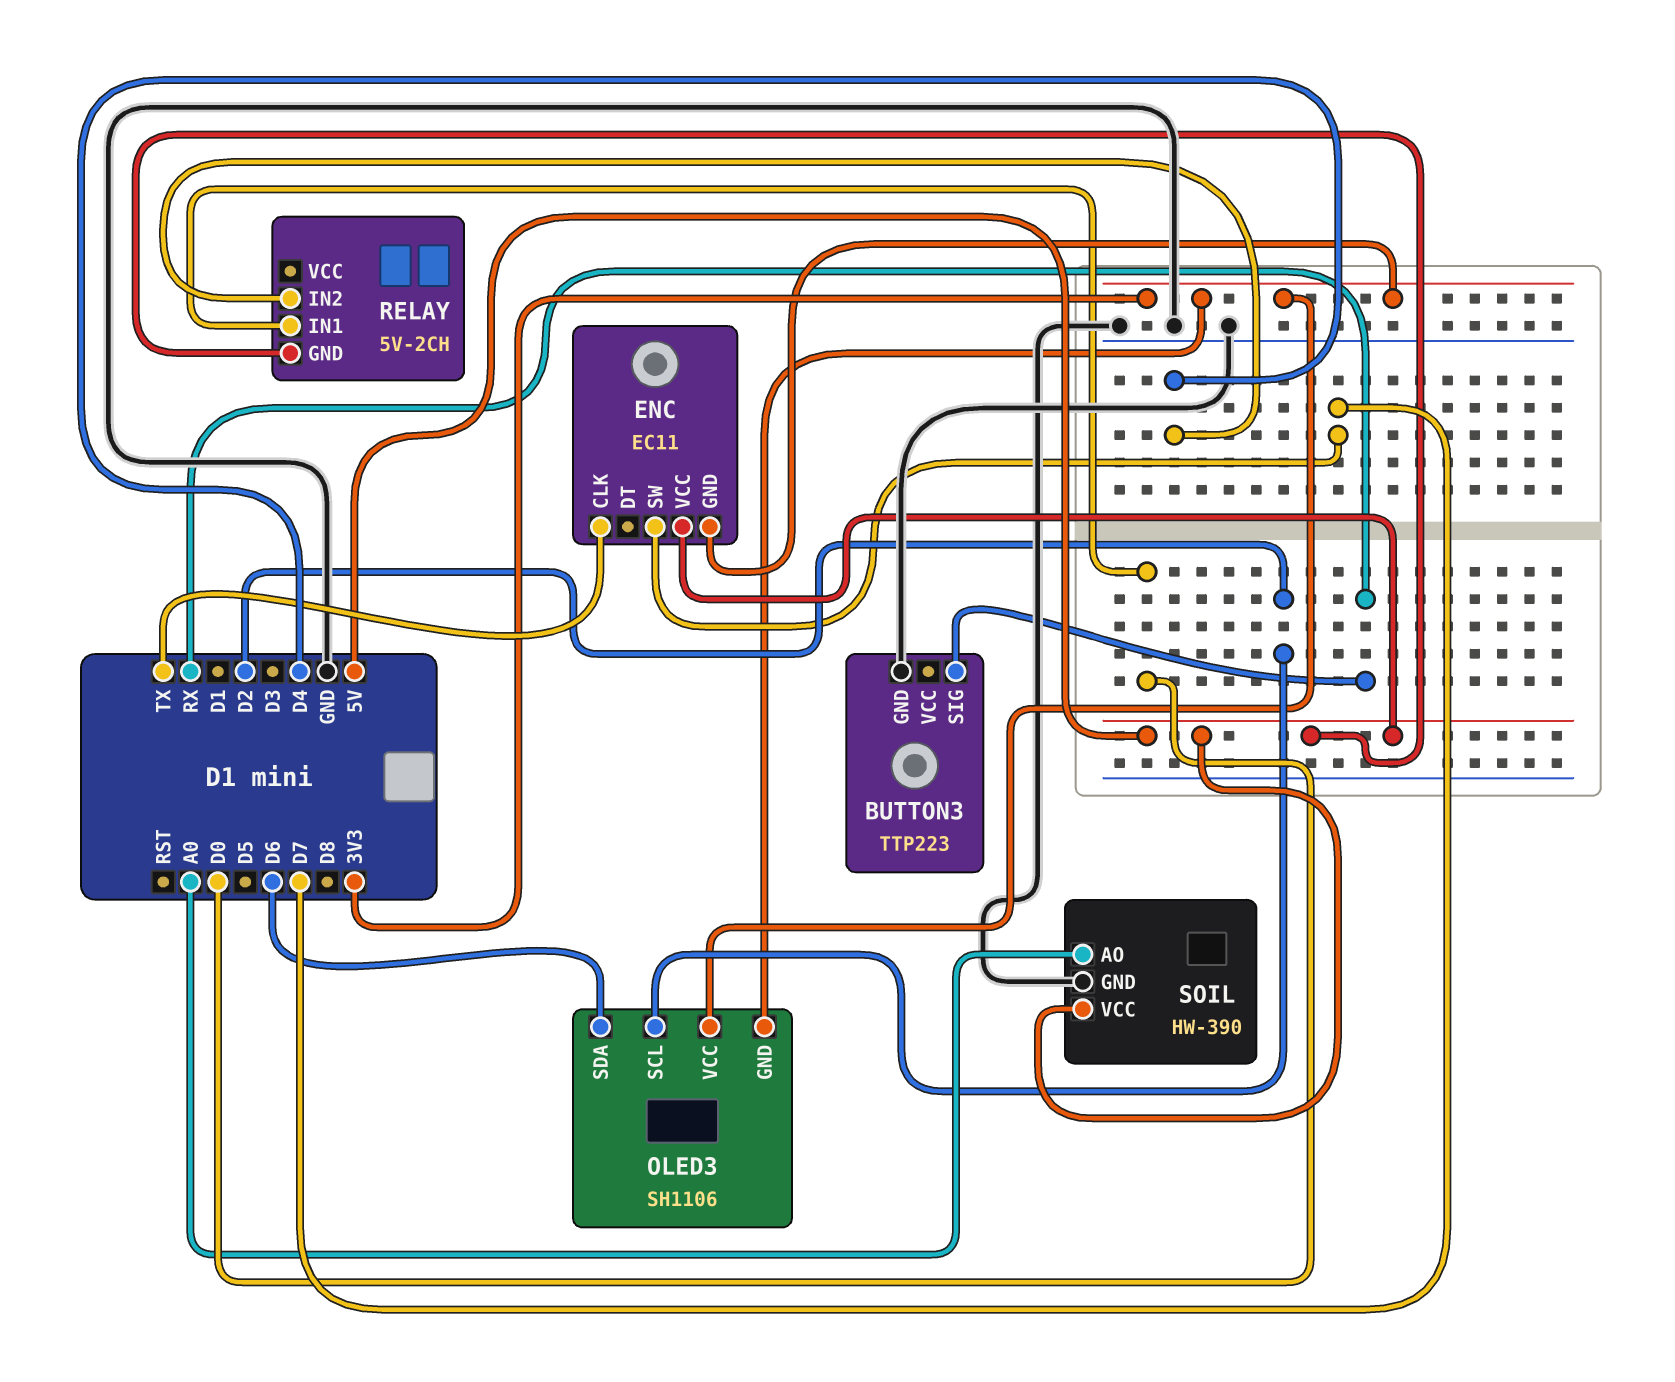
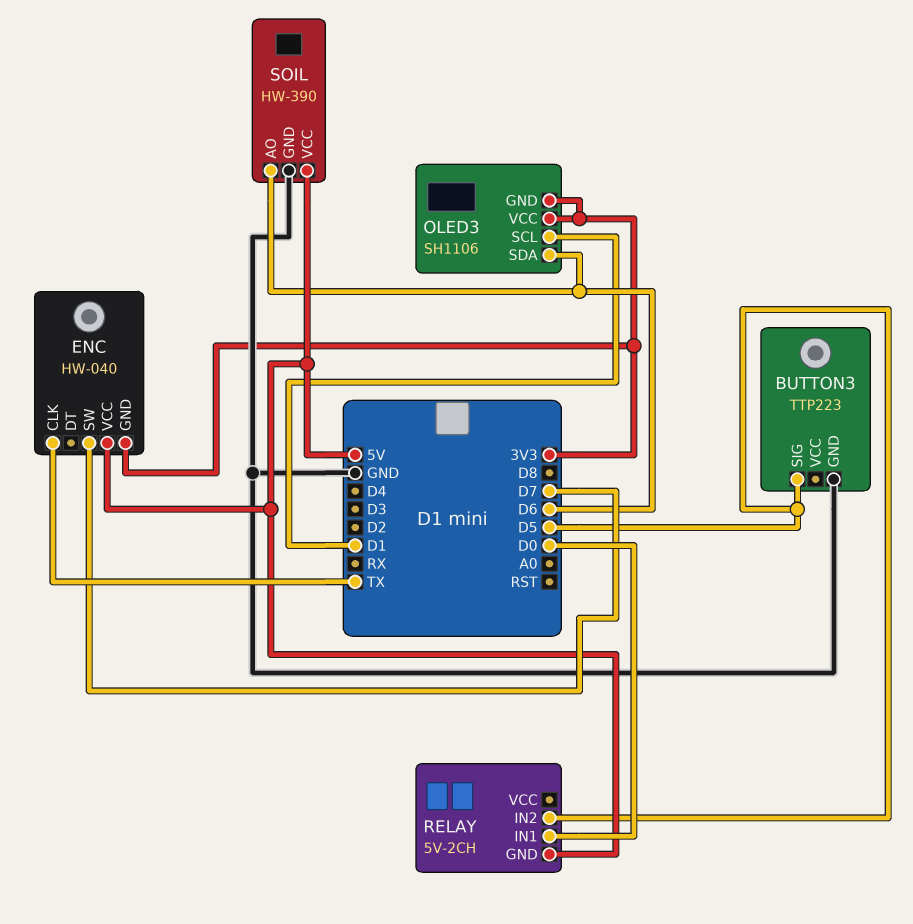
BUTTON3 pin SIG: RX -> D5
ENC: EC11 -> HW-040
OLED3 pin SCL: D2 -> D1
RELAY pin IN2: D4 -> D5
SOIL pin AO: A0 -> D6

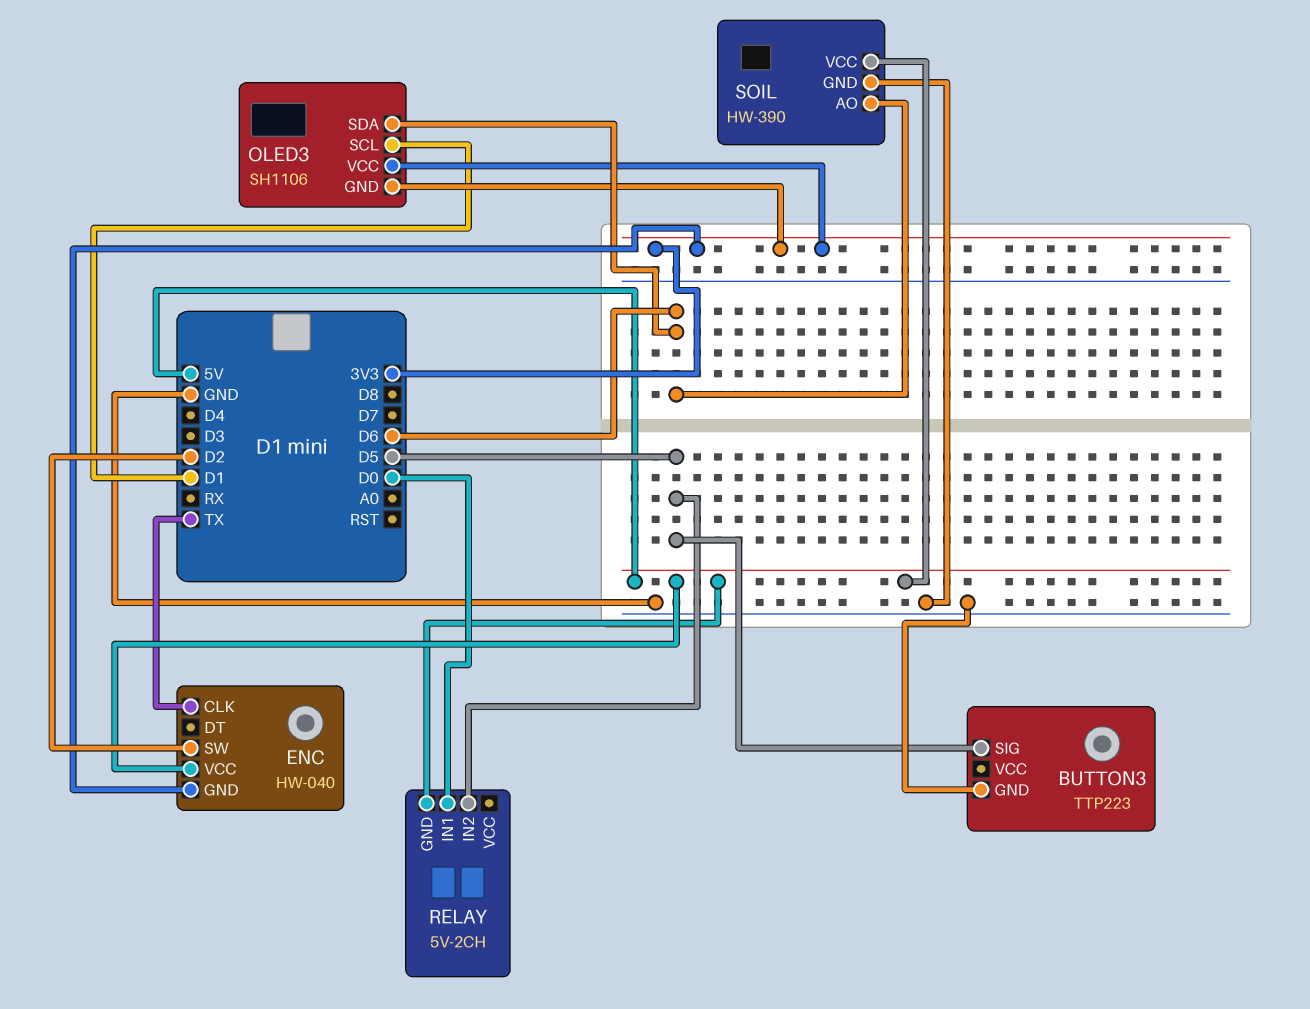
ENC pin SW: D7 -> D2

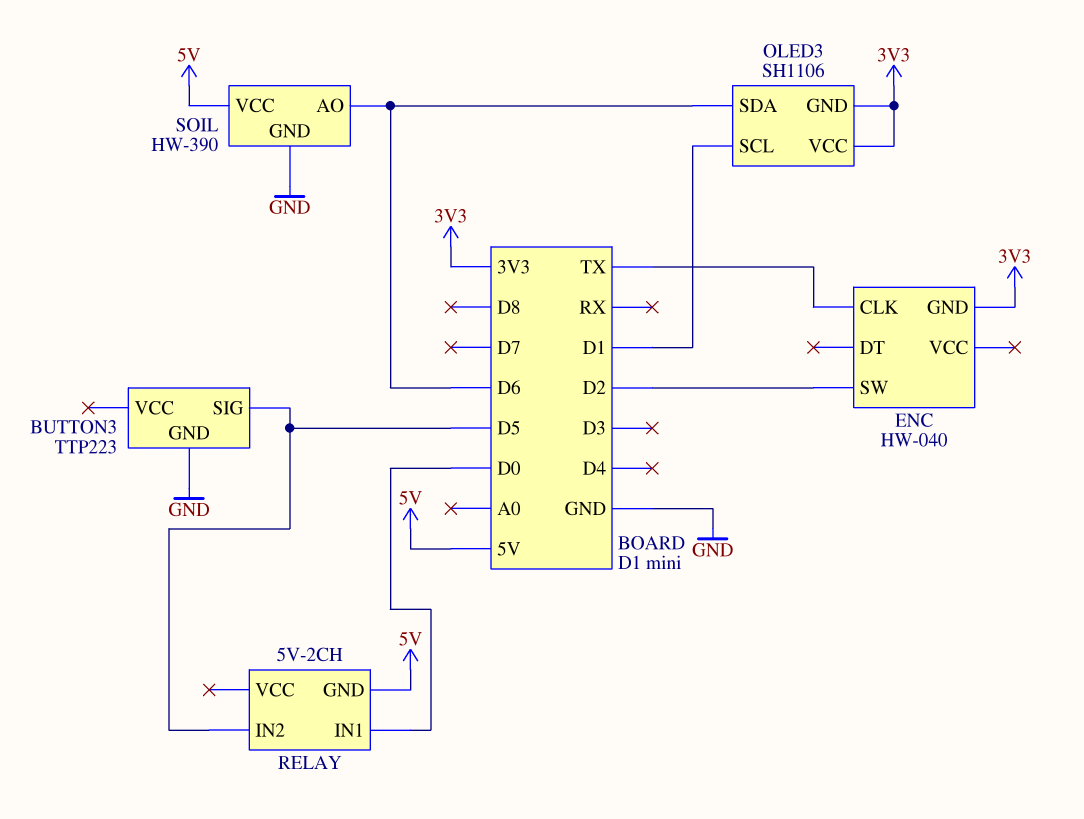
ENC pin VCC: 5V -> none

